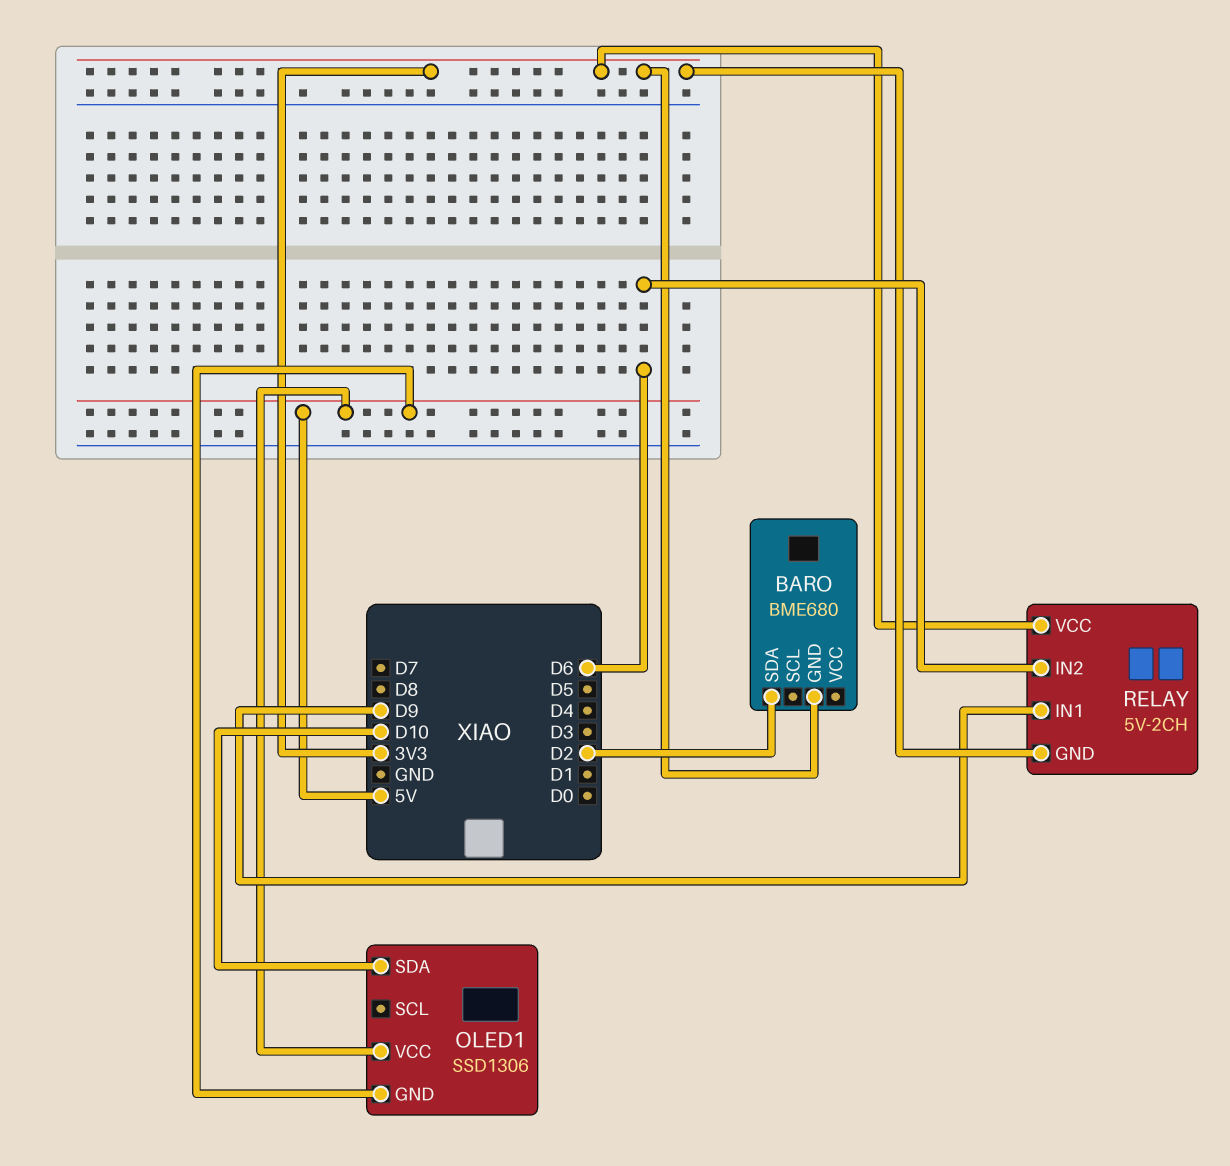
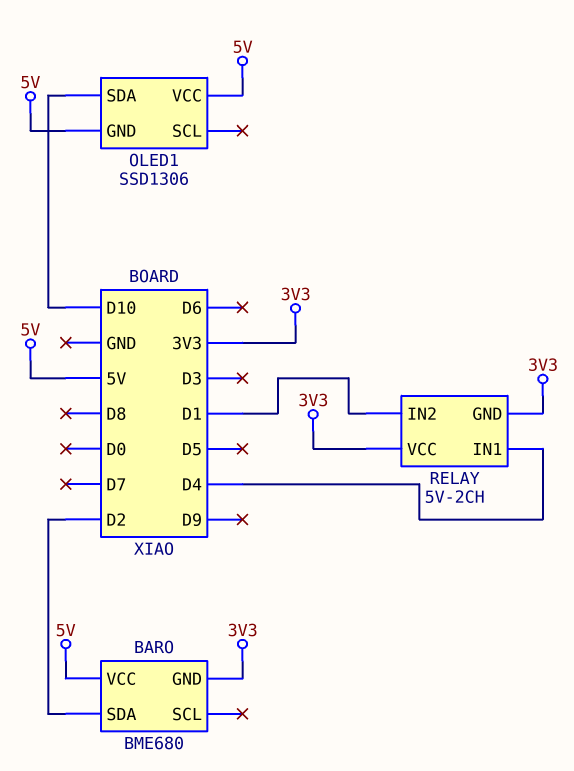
BARO pin VCC: none -> 5V
RELAY pin IN1: D9 -> D4
RELAY pin IN2: D6 -> D1

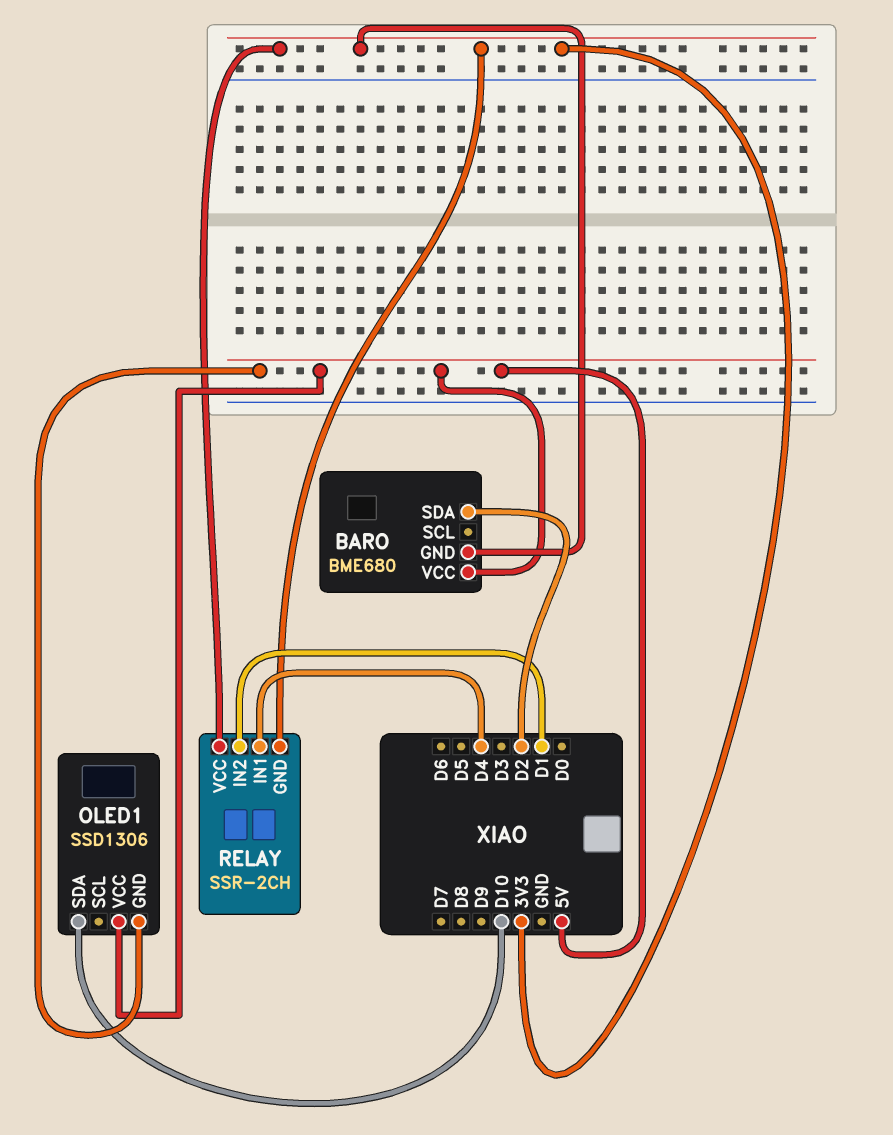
RELAY: 5V-2CH -> SSR-2CH

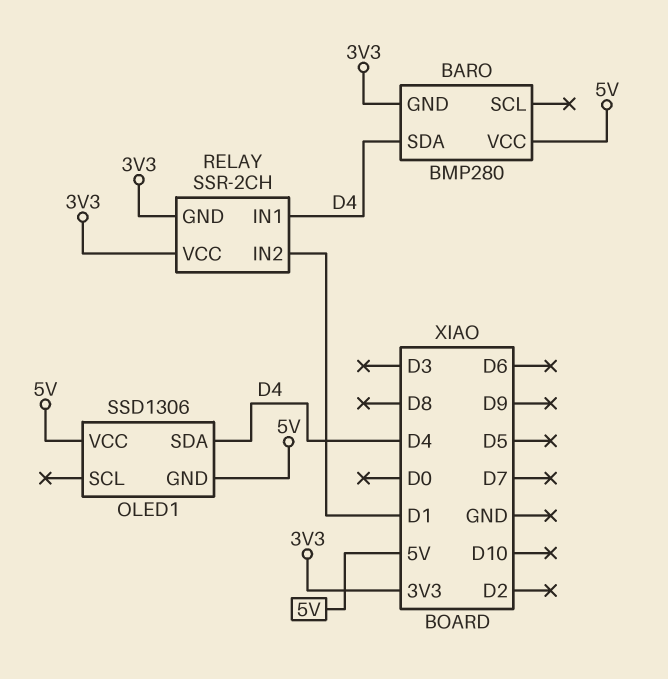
BARO: BME680 -> BMP280
BARO pin SDA: D2 -> D4
OLED1 pin SDA: D10 -> D4

